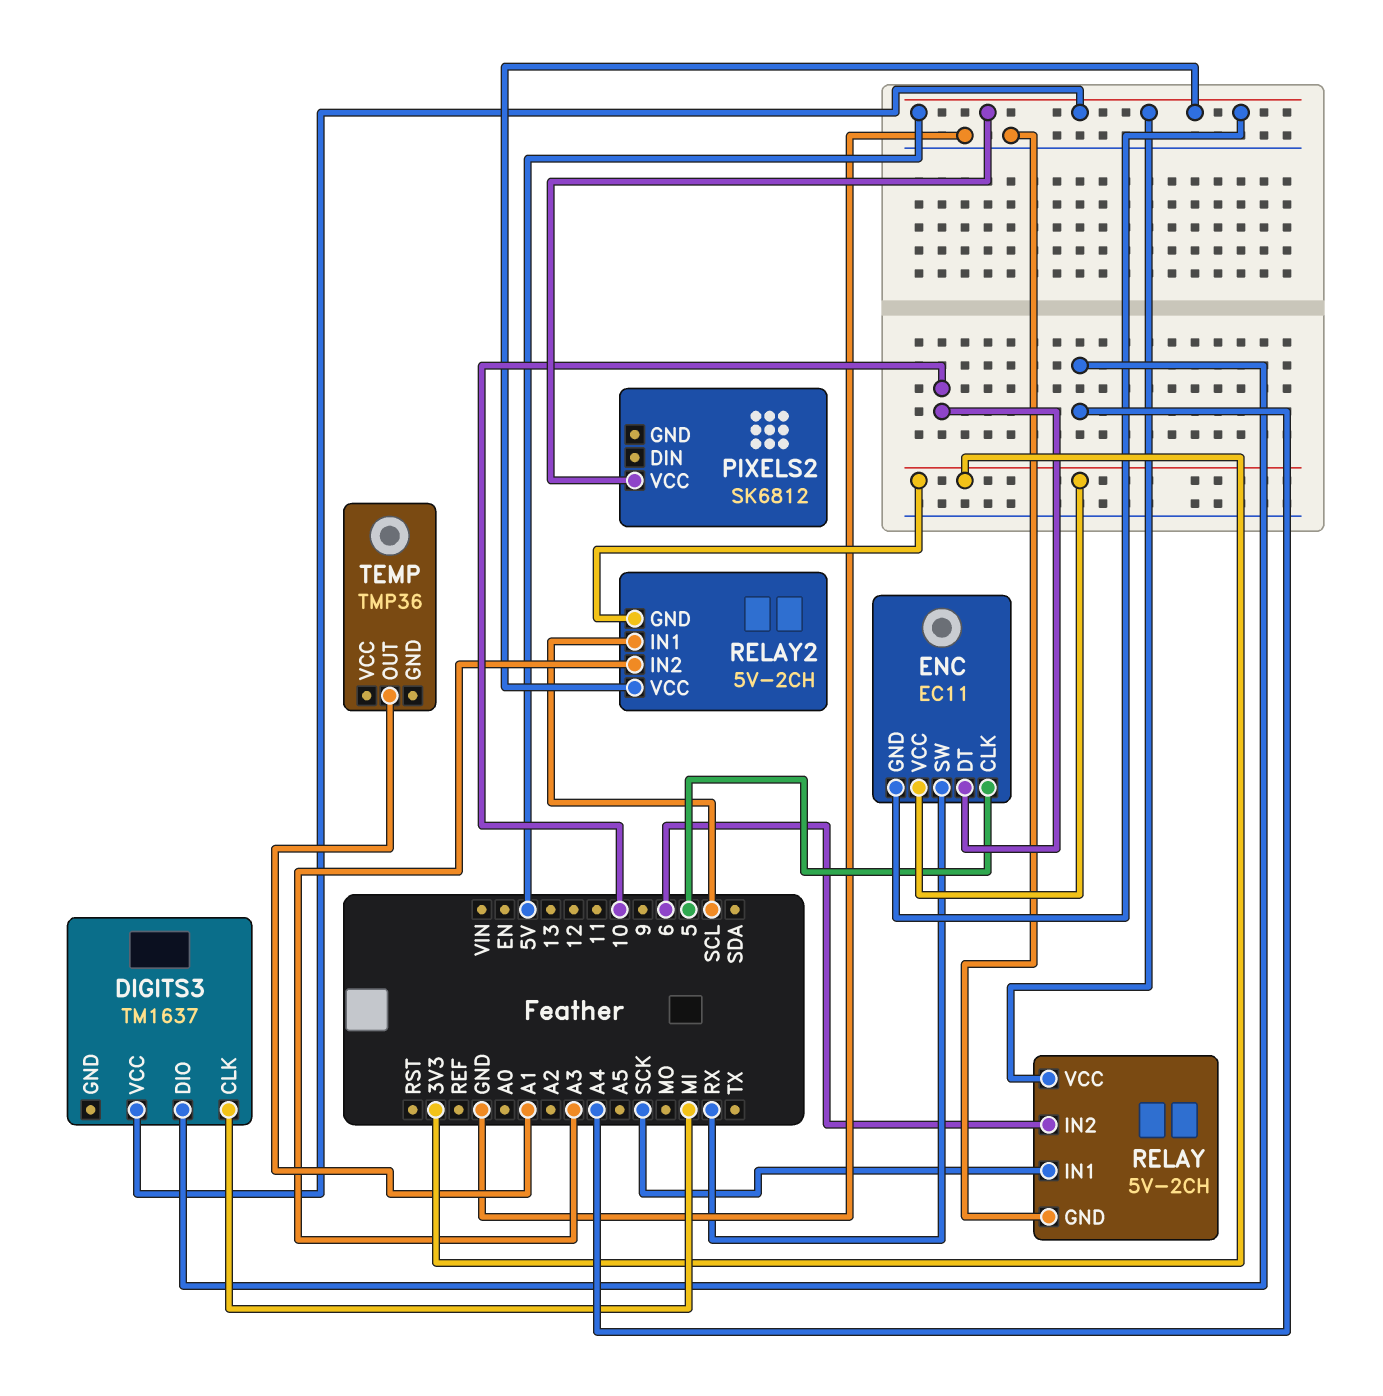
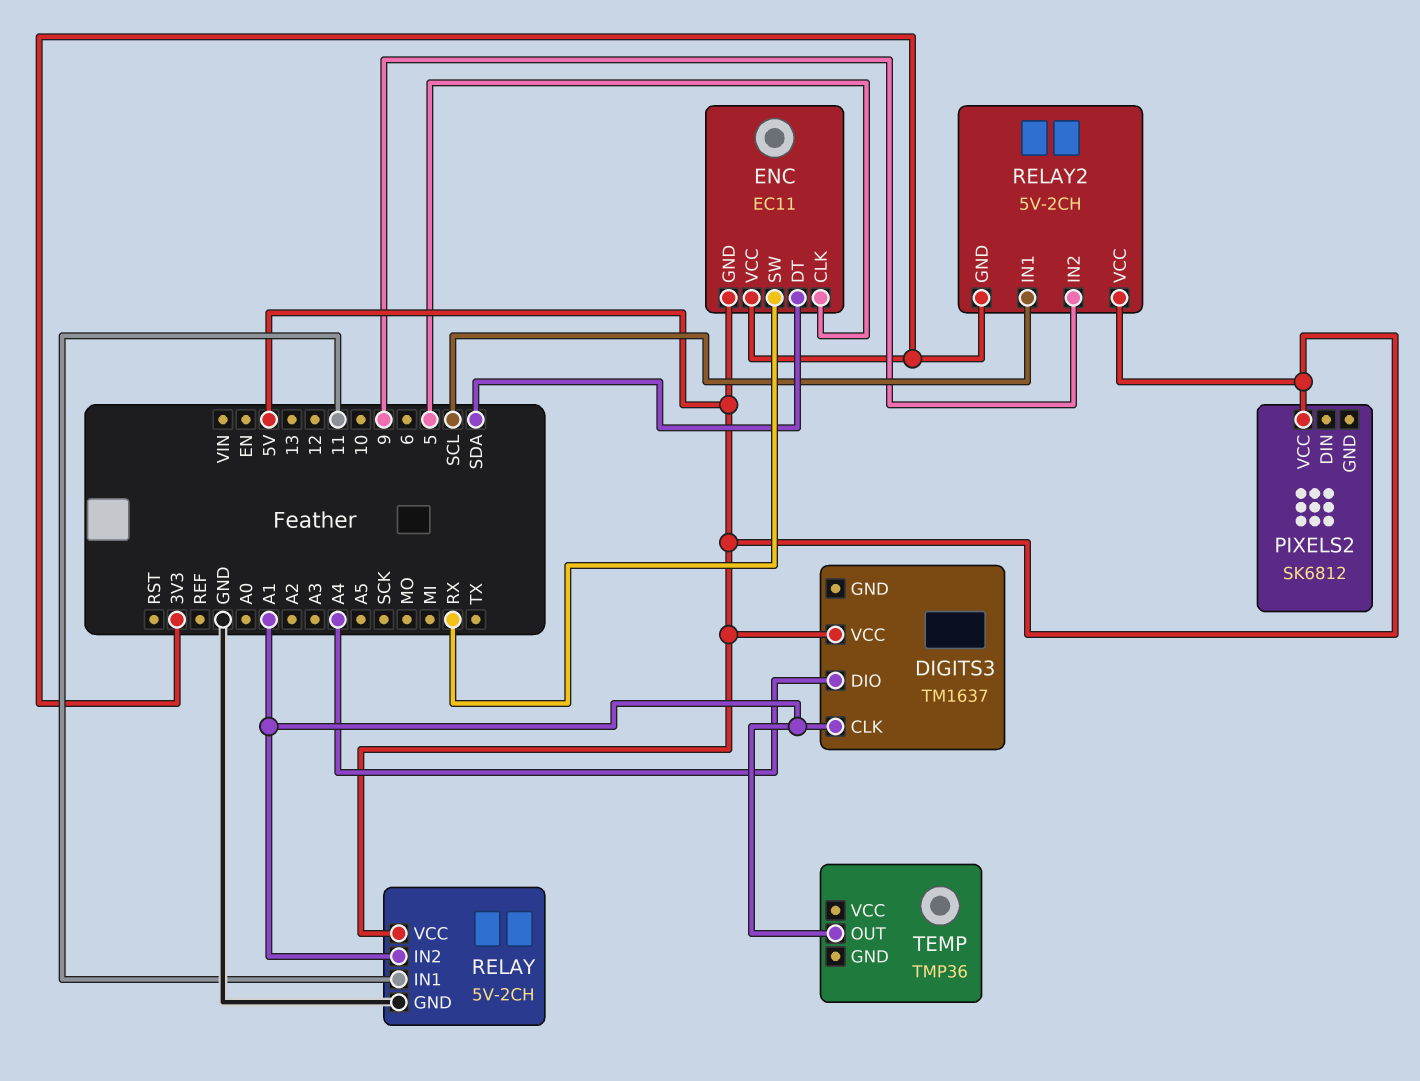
DIGITS3 pin CLK: MI -> A1
ENC pin DT: 10 -> SDA
RELAY pin IN1: SCK -> 11
RELAY pin IN2: 6 -> A1
RELAY2 pin IN2: A3 -> 9

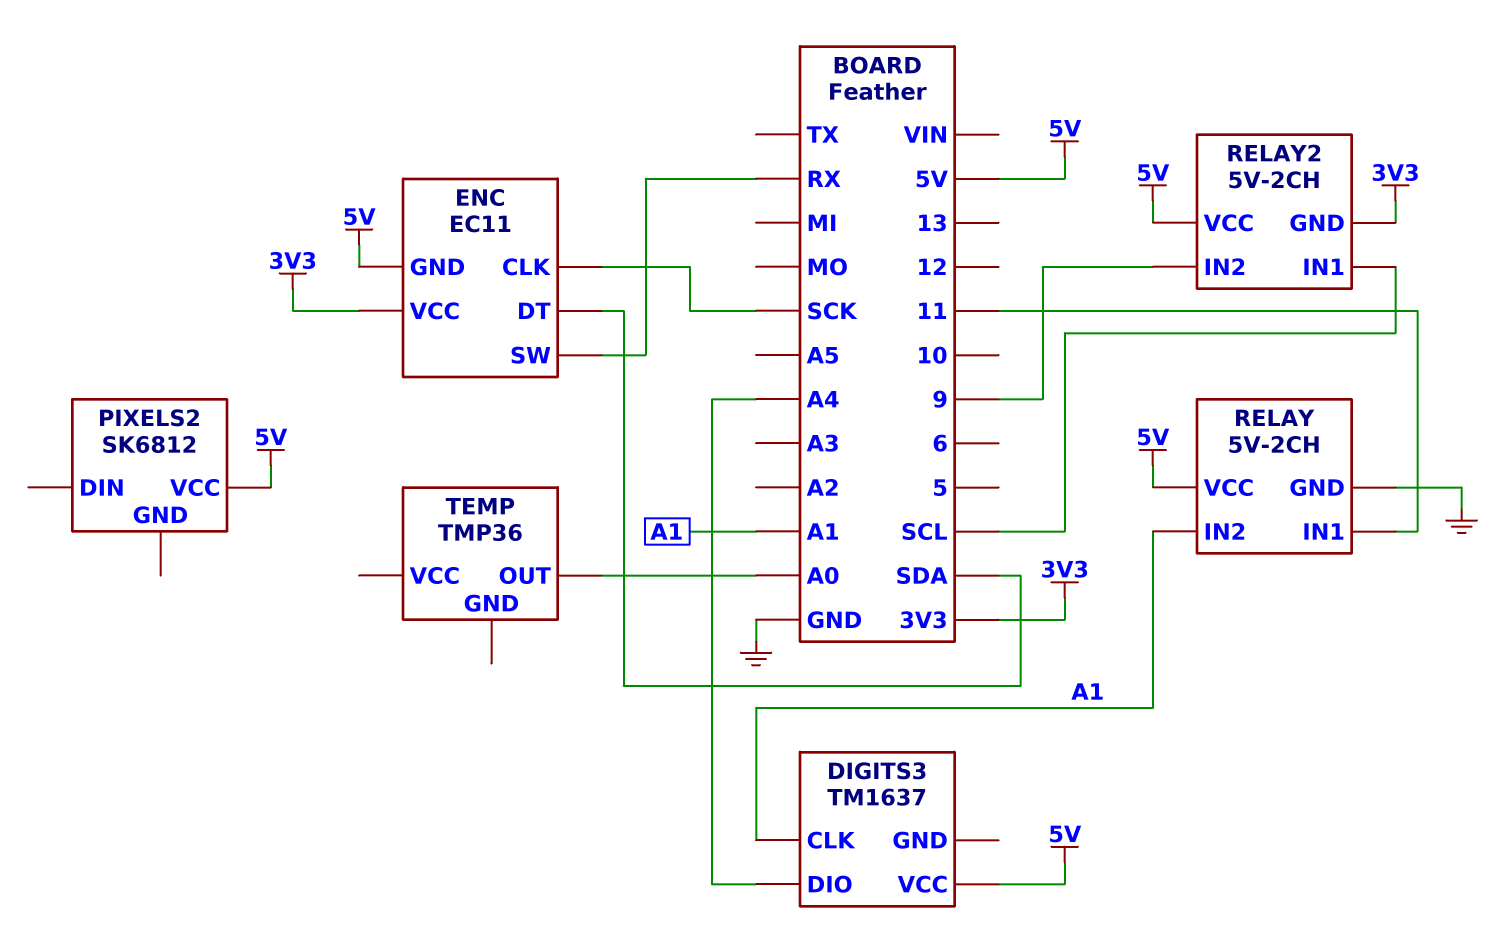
ENC pin CLK: 5 -> SCK
TEMP pin OUT: A1 -> A0

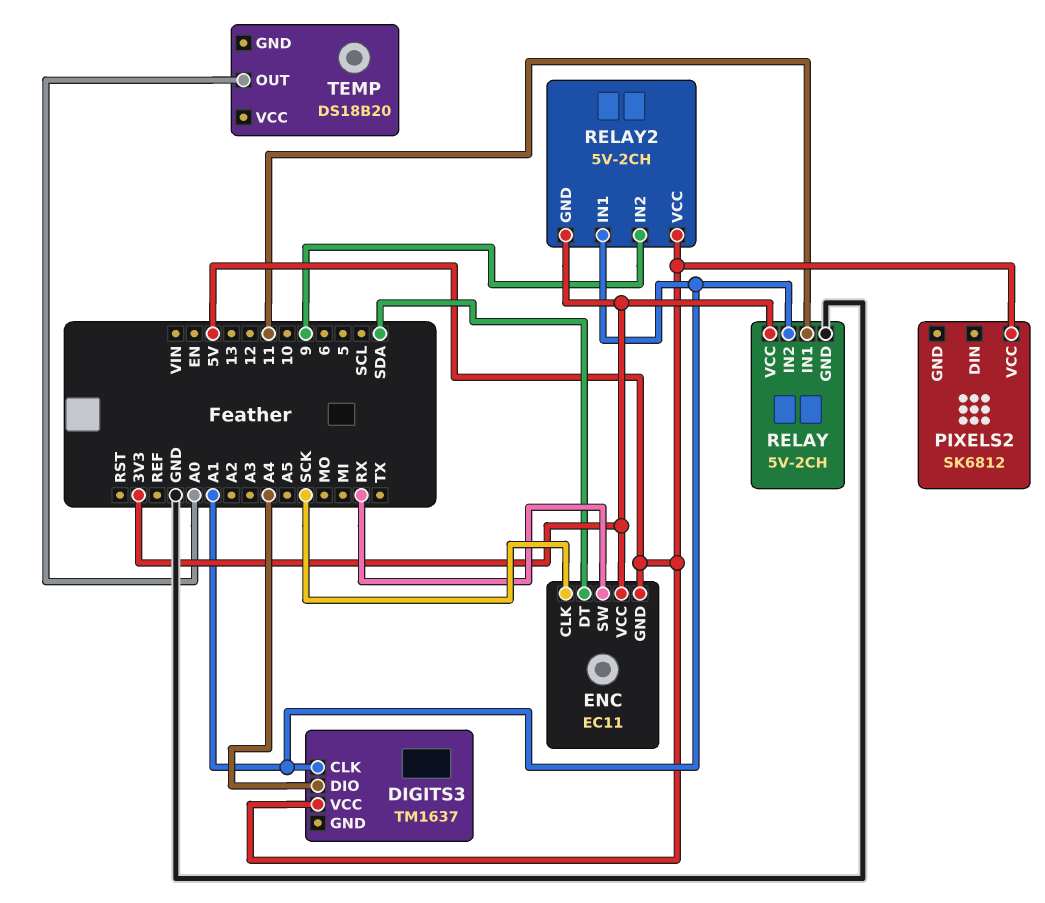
RELAY pin VCC: 5V -> 3V3
RELAY2 pin IN1: SCL -> A1
TEMP: TMP36 -> DS18B20

